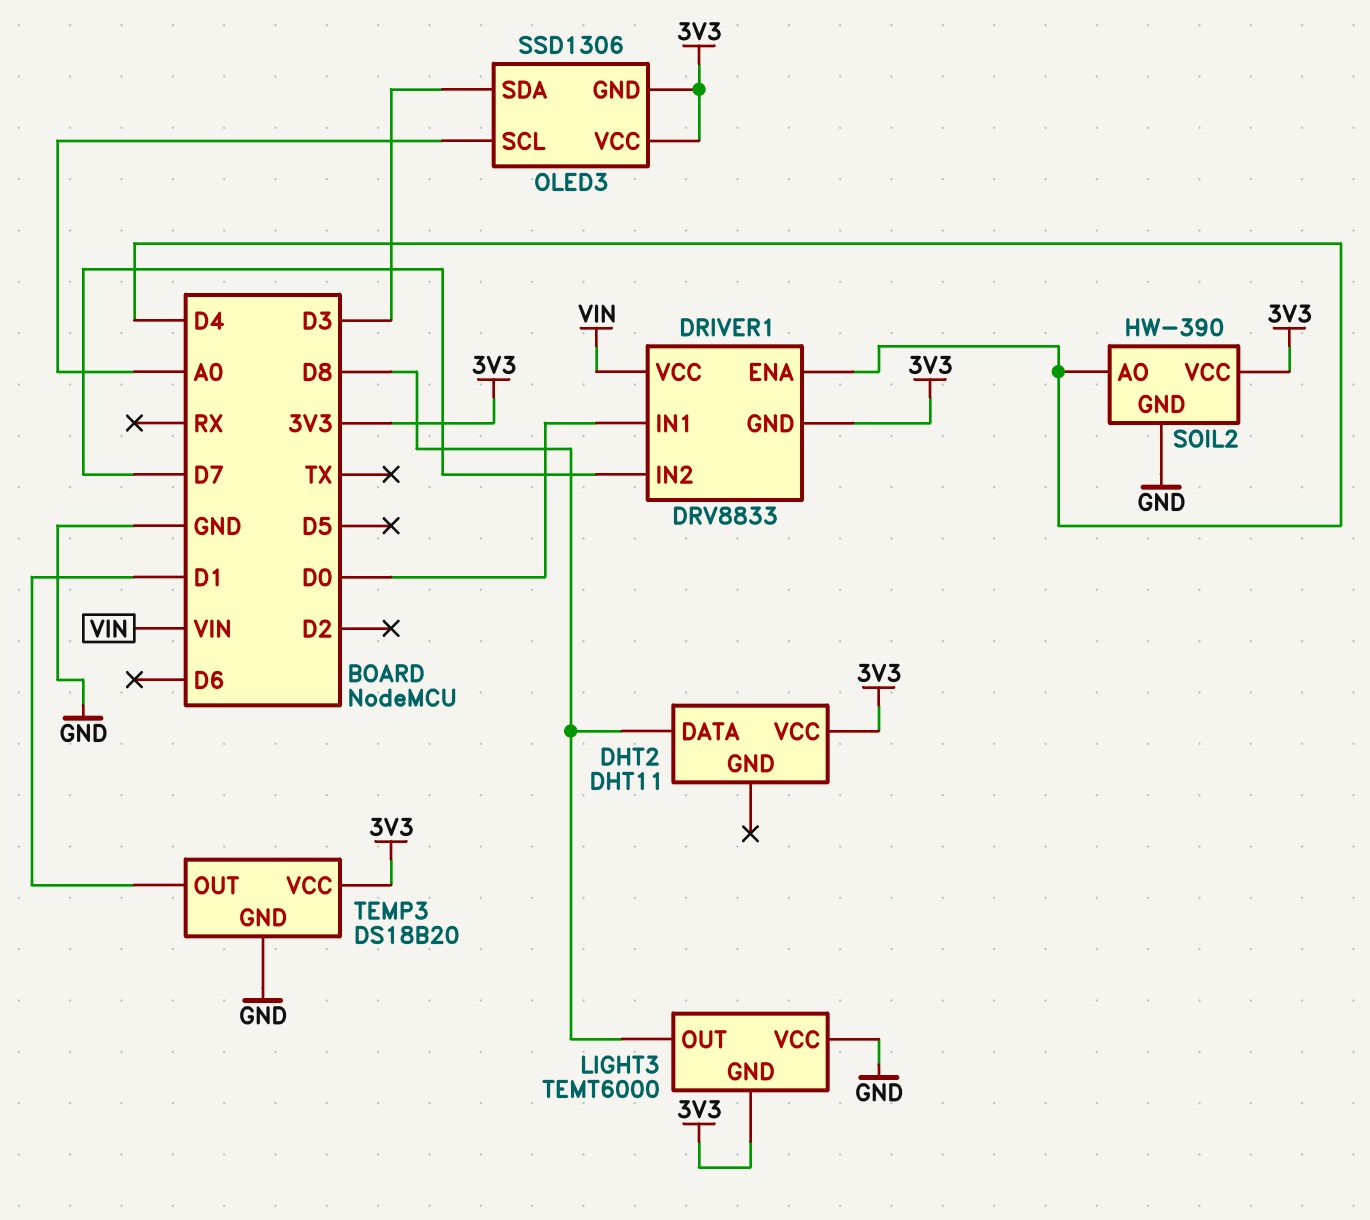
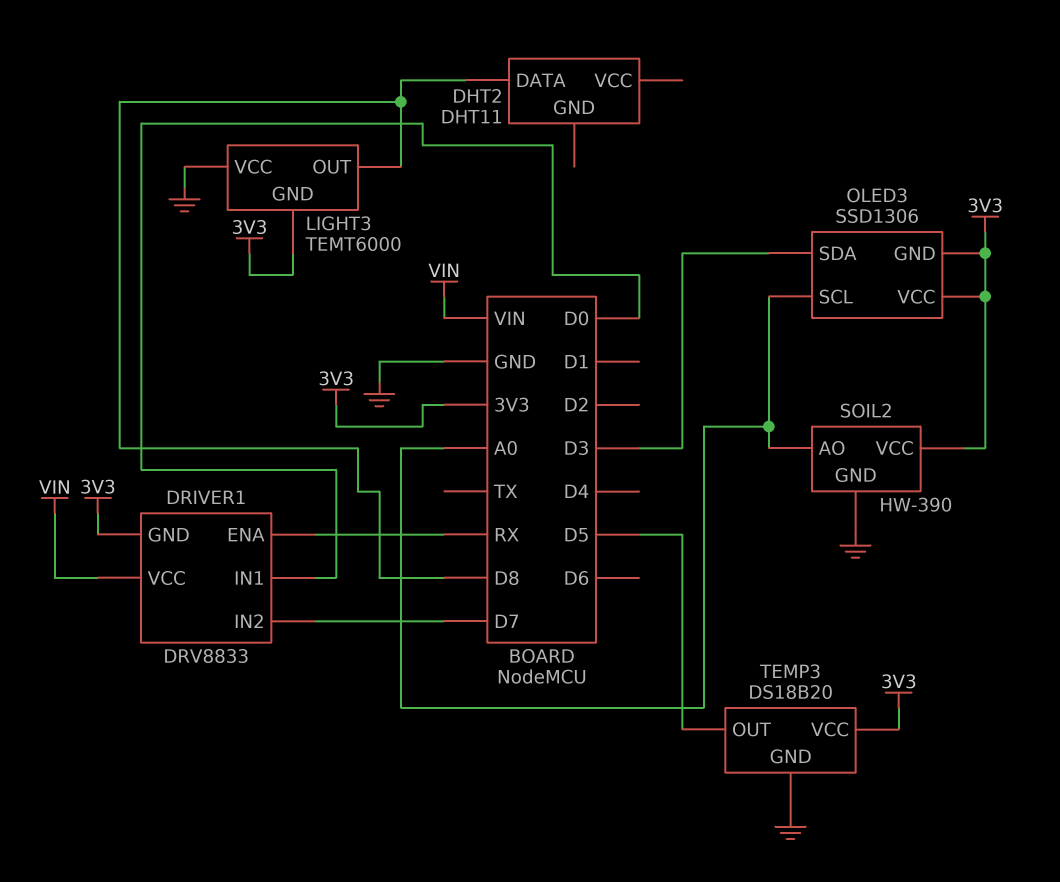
DHT2 pin VCC: 3V3 -> none
DRIVER1 pin ENA: D4 -> RX
SOIL2 pin AO: D4 -> A0
TEMP3 pin OUT: D1 -> D5

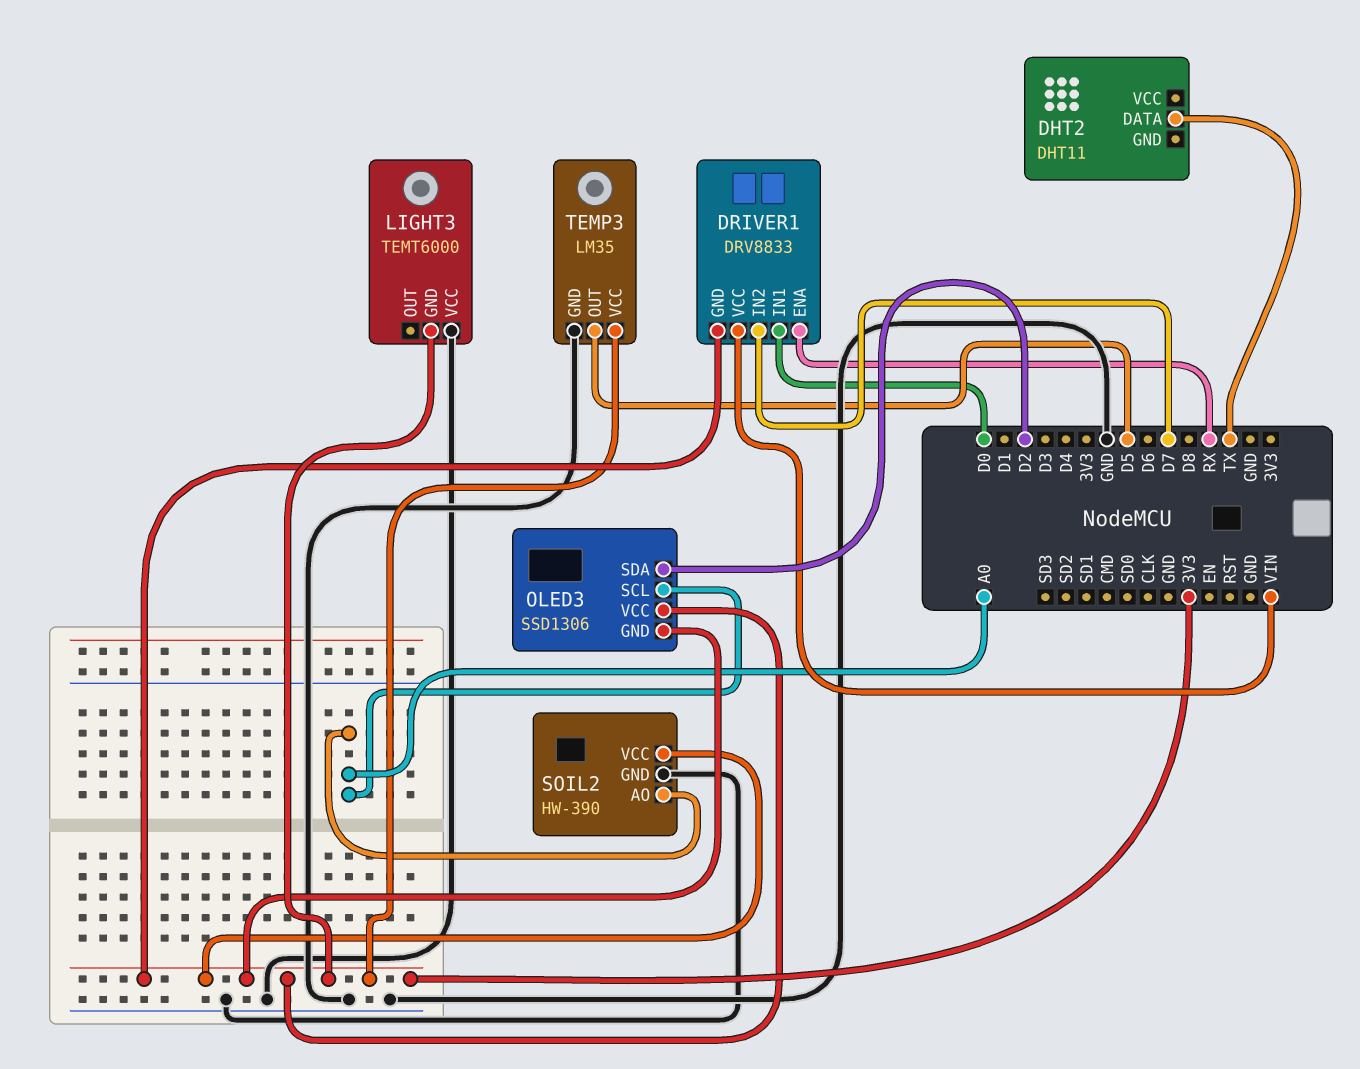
DHT2 pin DATA: D8 -> TX
LIGHT3 pin OUT: D8 -> none
OLED3 pin SDA: D3 -> D2
TEMP3: DS18B20 -> LM35

